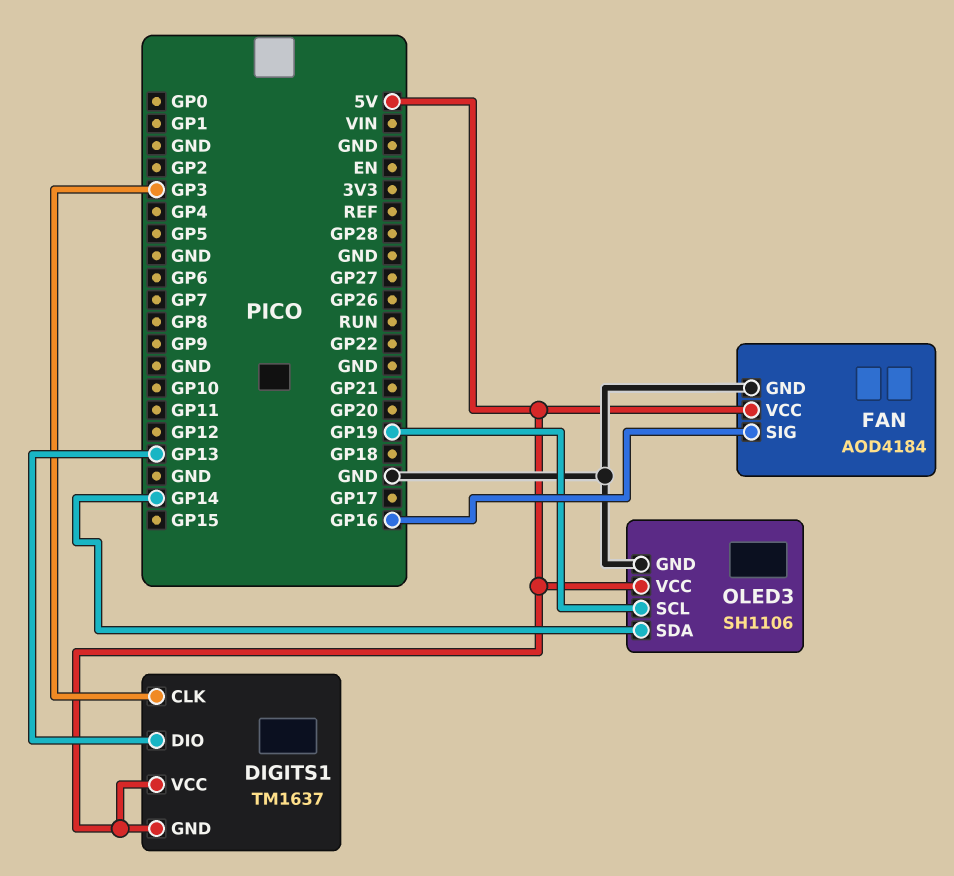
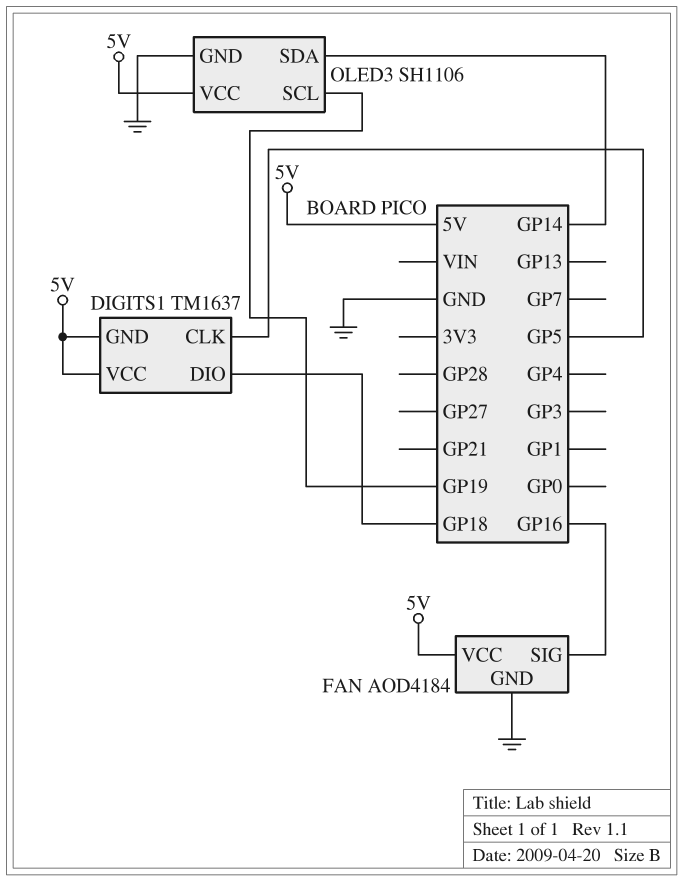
DIGITS1 pin CLK: GP3 -> GP5
DIGITS1 pin DIO: GP13 -> GP18

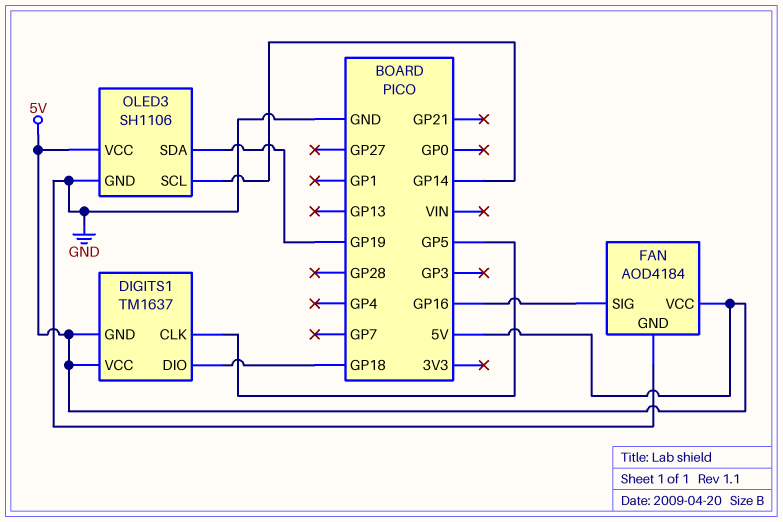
OLED3 pin SCL: GP19 -> GP14
OLED3 pin SDA: GP14 -> GP19

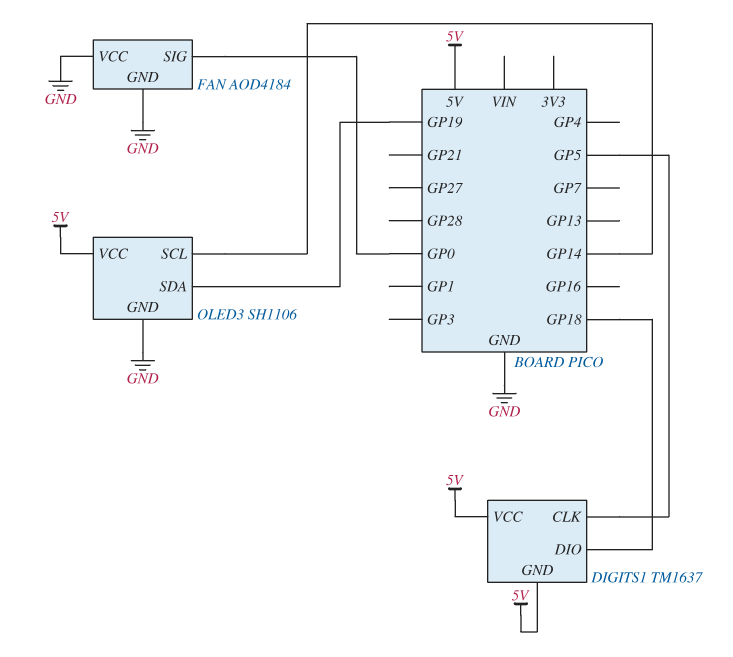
FAN pin SIG: GP16 -> GP0
FAN pin VCC: 5V -> GND

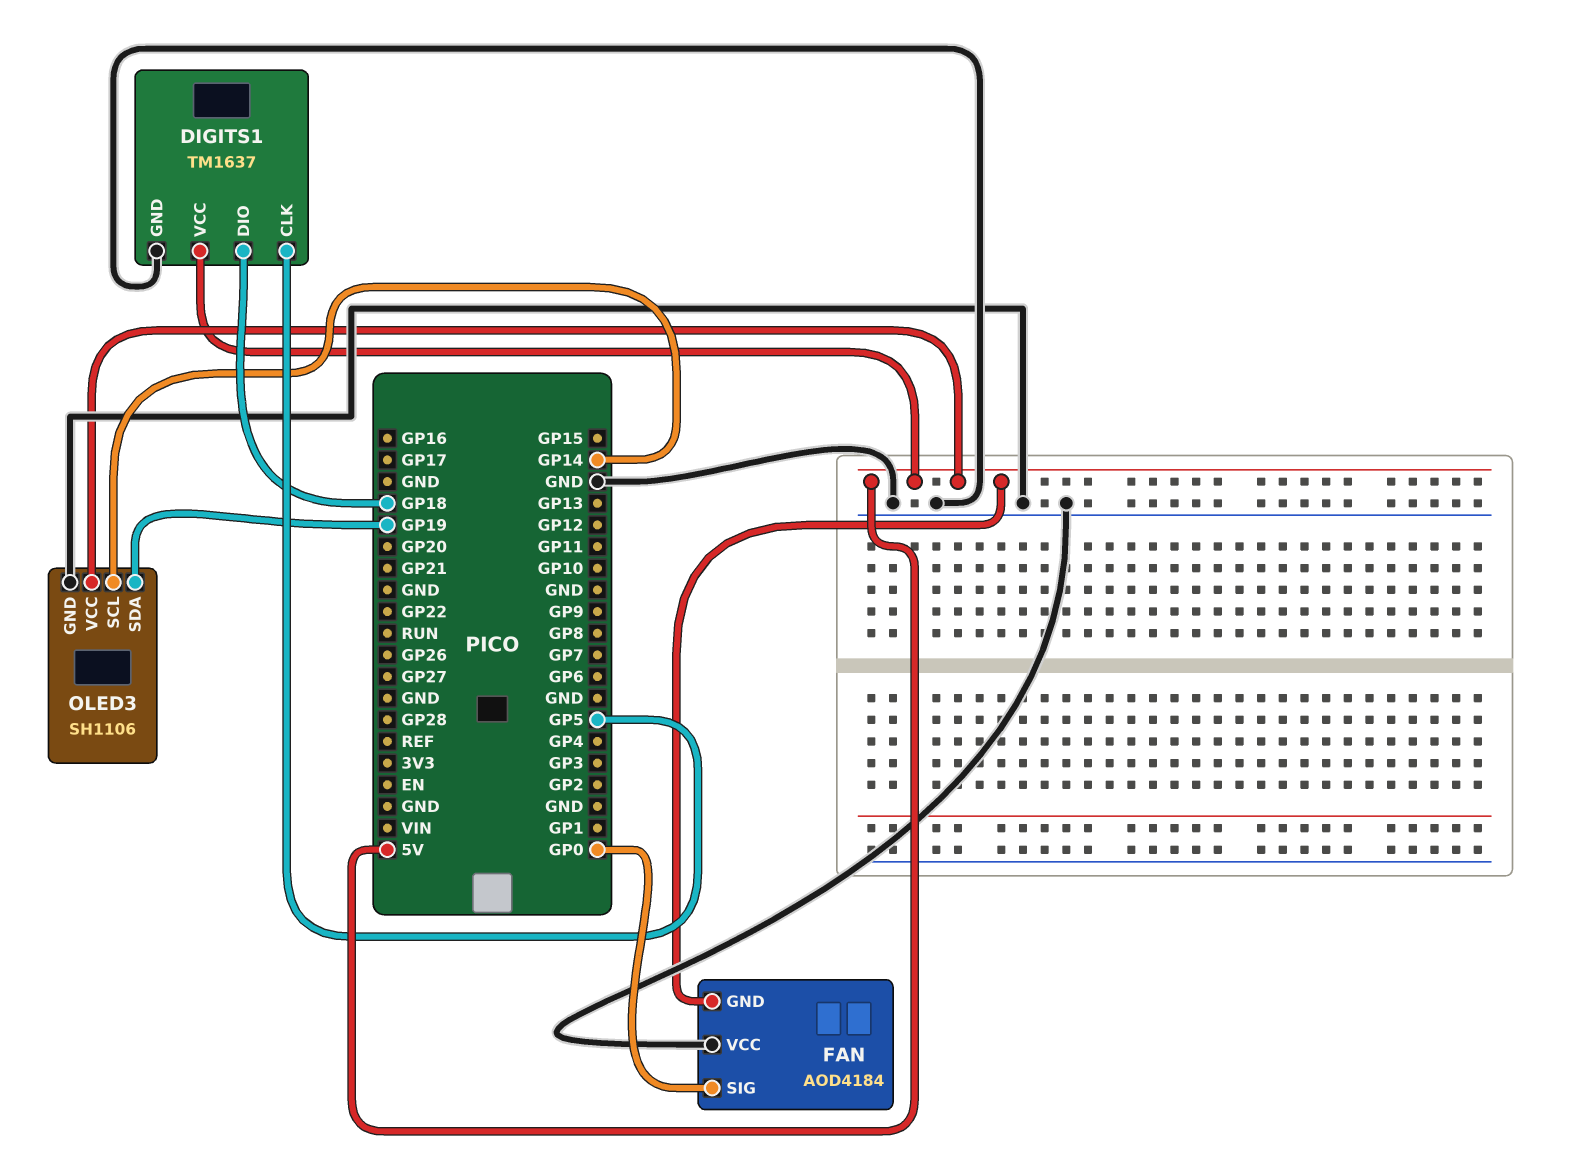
DIGITS1 pin GND: 5V -> GND
FAN pin GND: GND -> 5V

